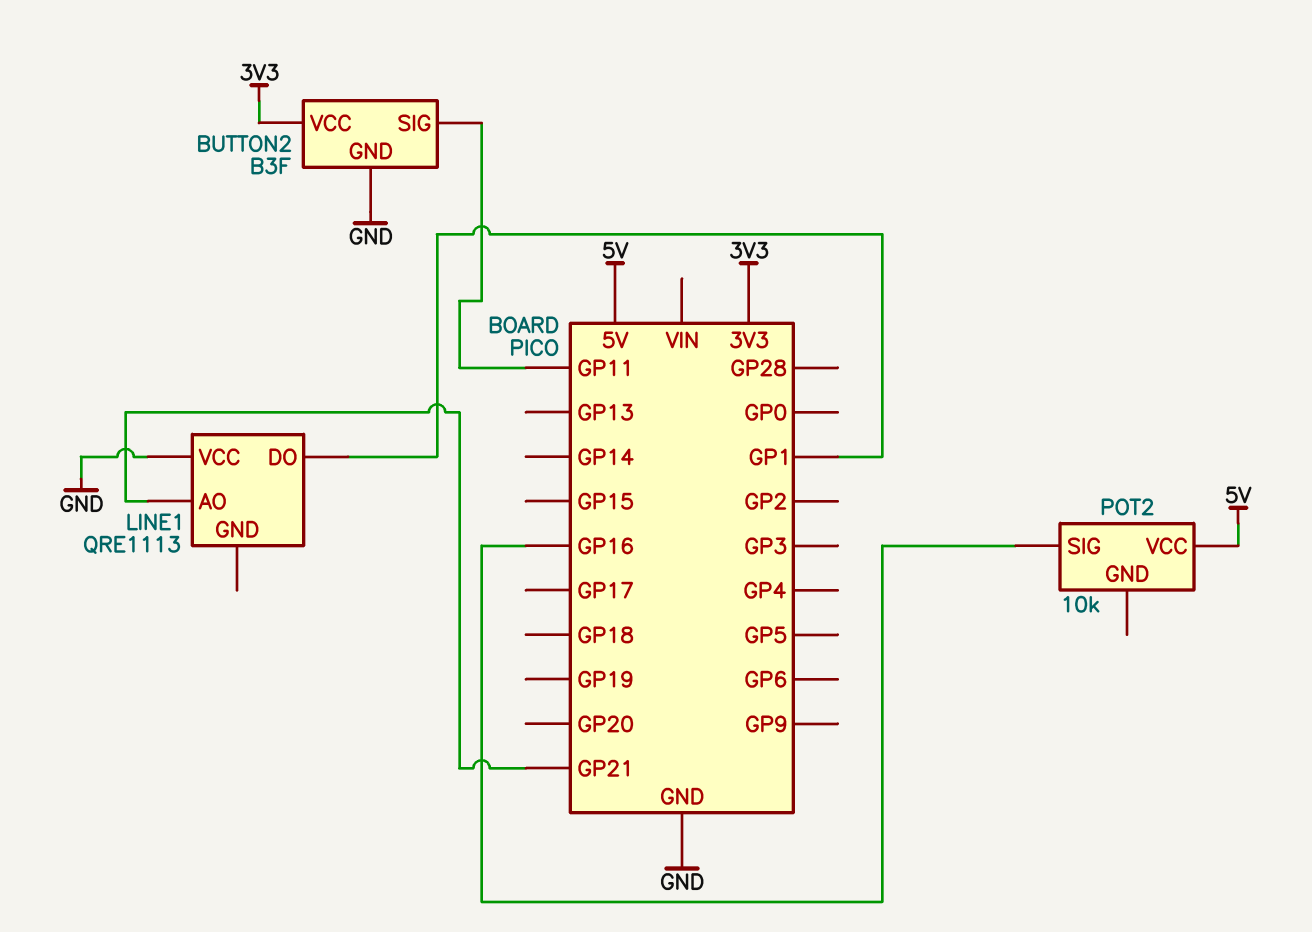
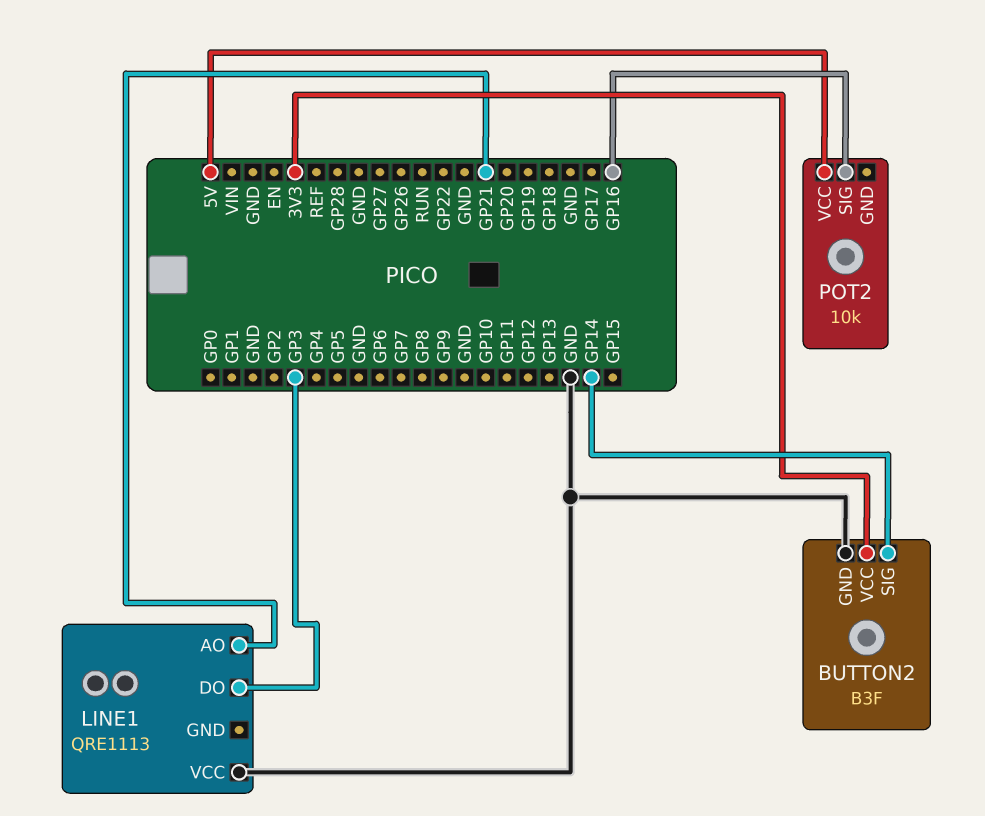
BUTTON2 pin SIG: GP11 -> GP14
LINE1 pin DO: GP1 -> GP3

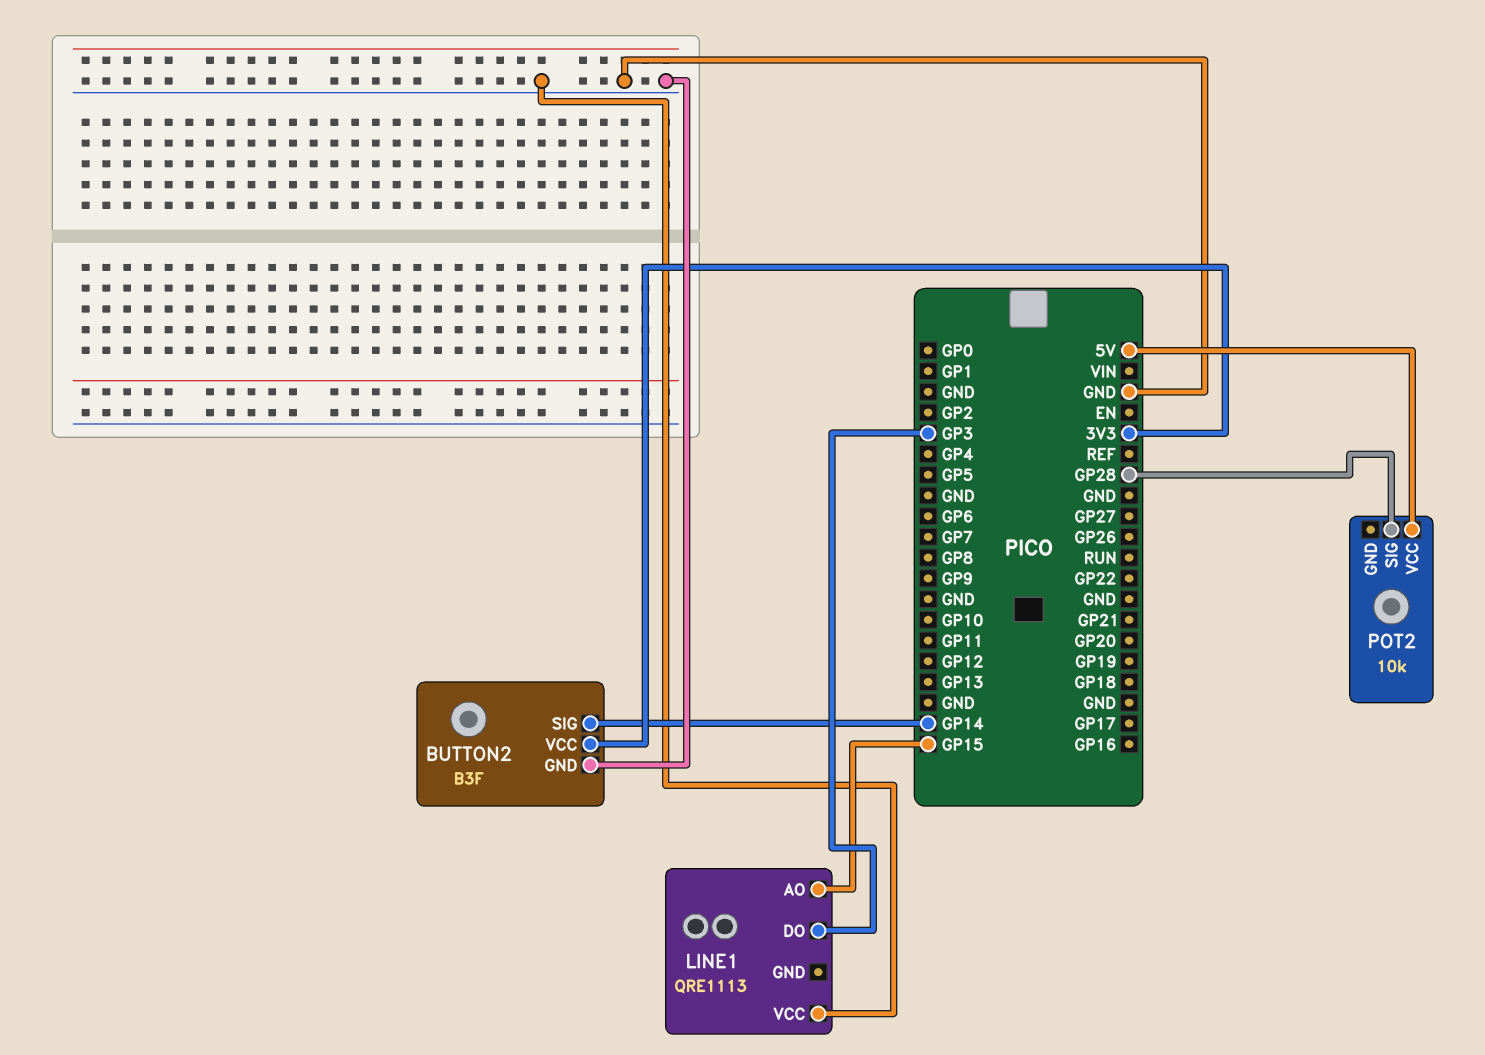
LINE1 pin AO: GP21 -> GP15
POT2 pin SIG: GP16 -> GP28

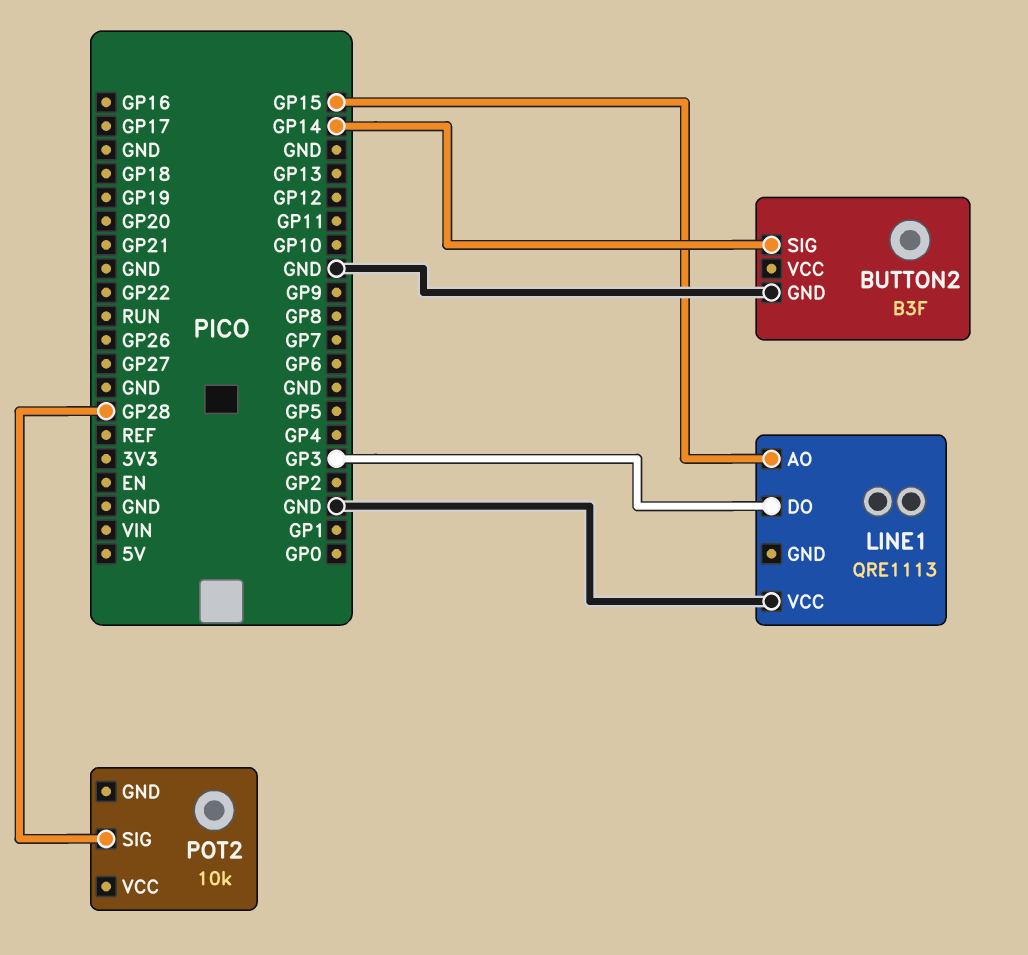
BUTTON2 pin VCC: 3V3 -> none
POT2 pin VCC: 5V -> none

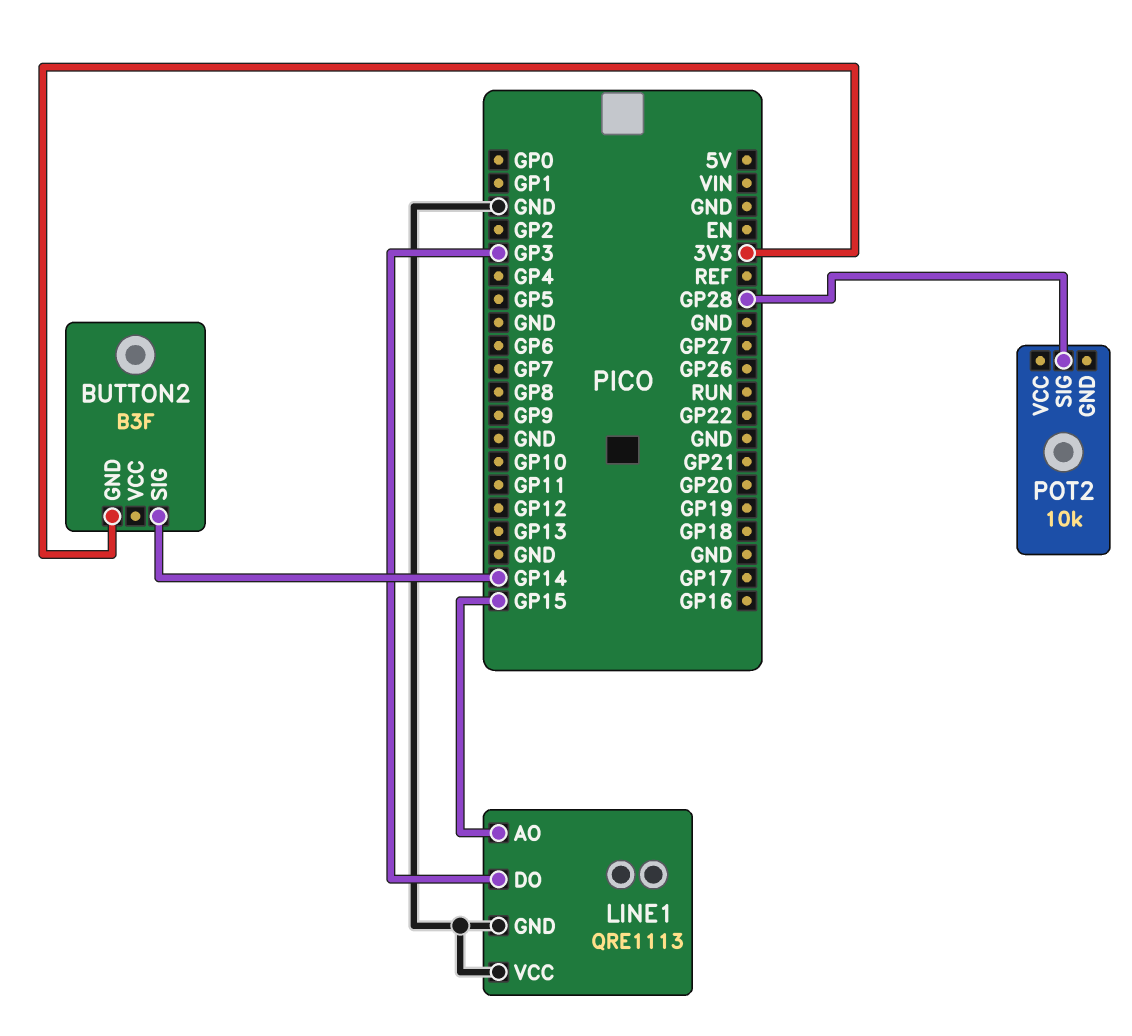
BUTTON2 pin GND: GND -> 3V3
LINE1 pin GND: none -> GND

